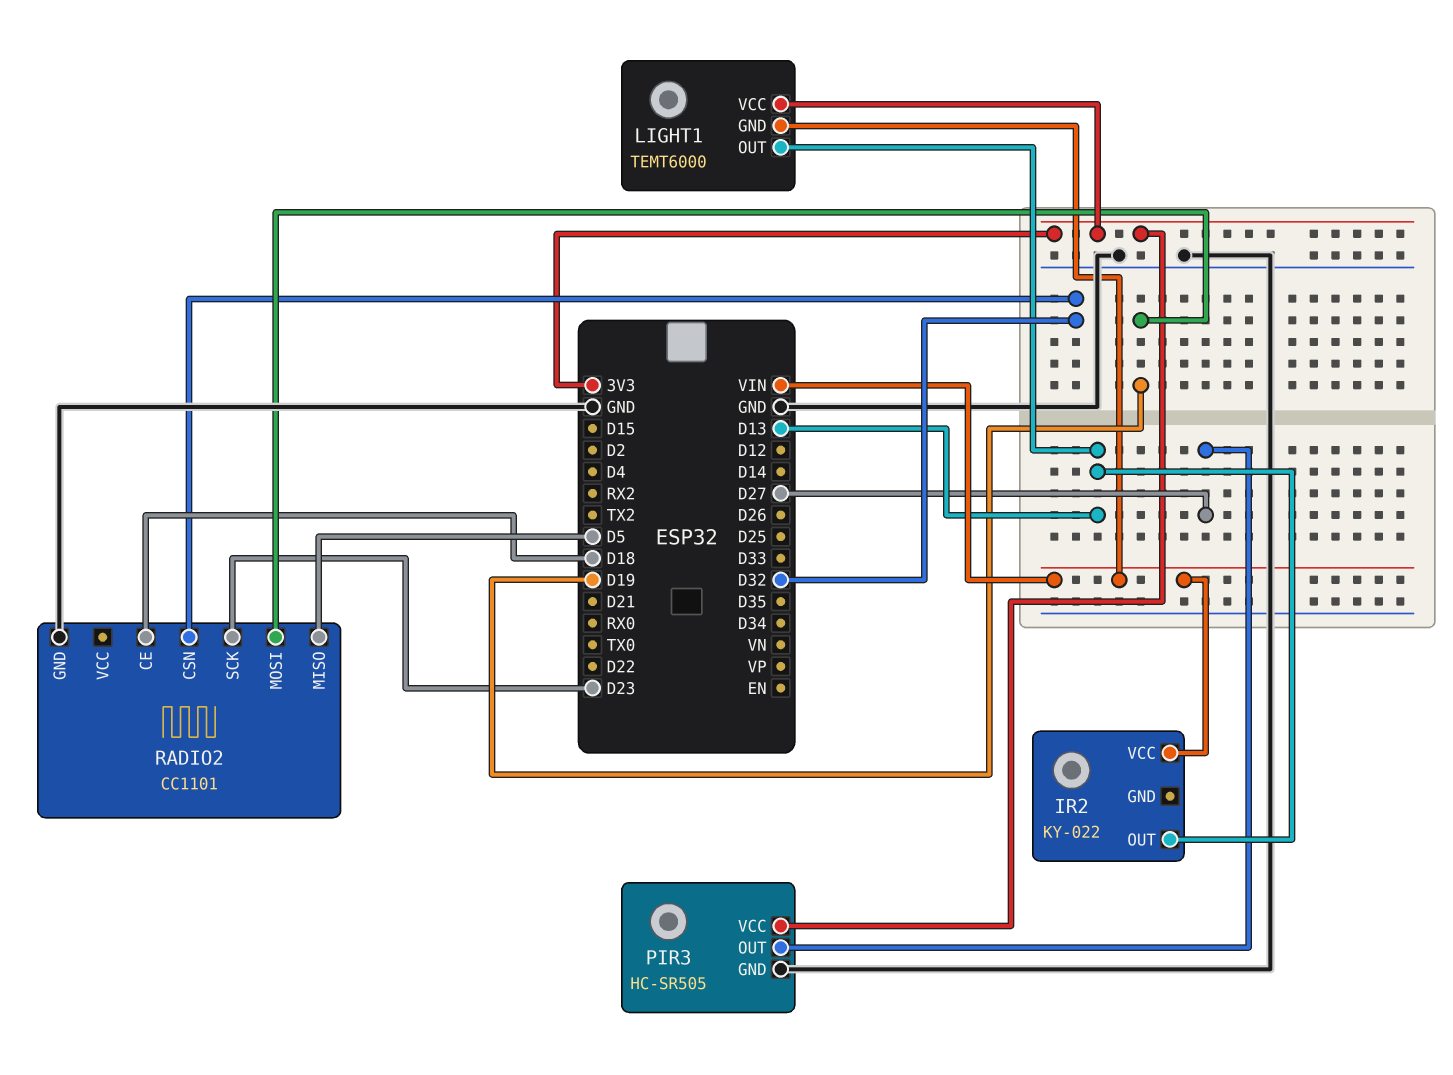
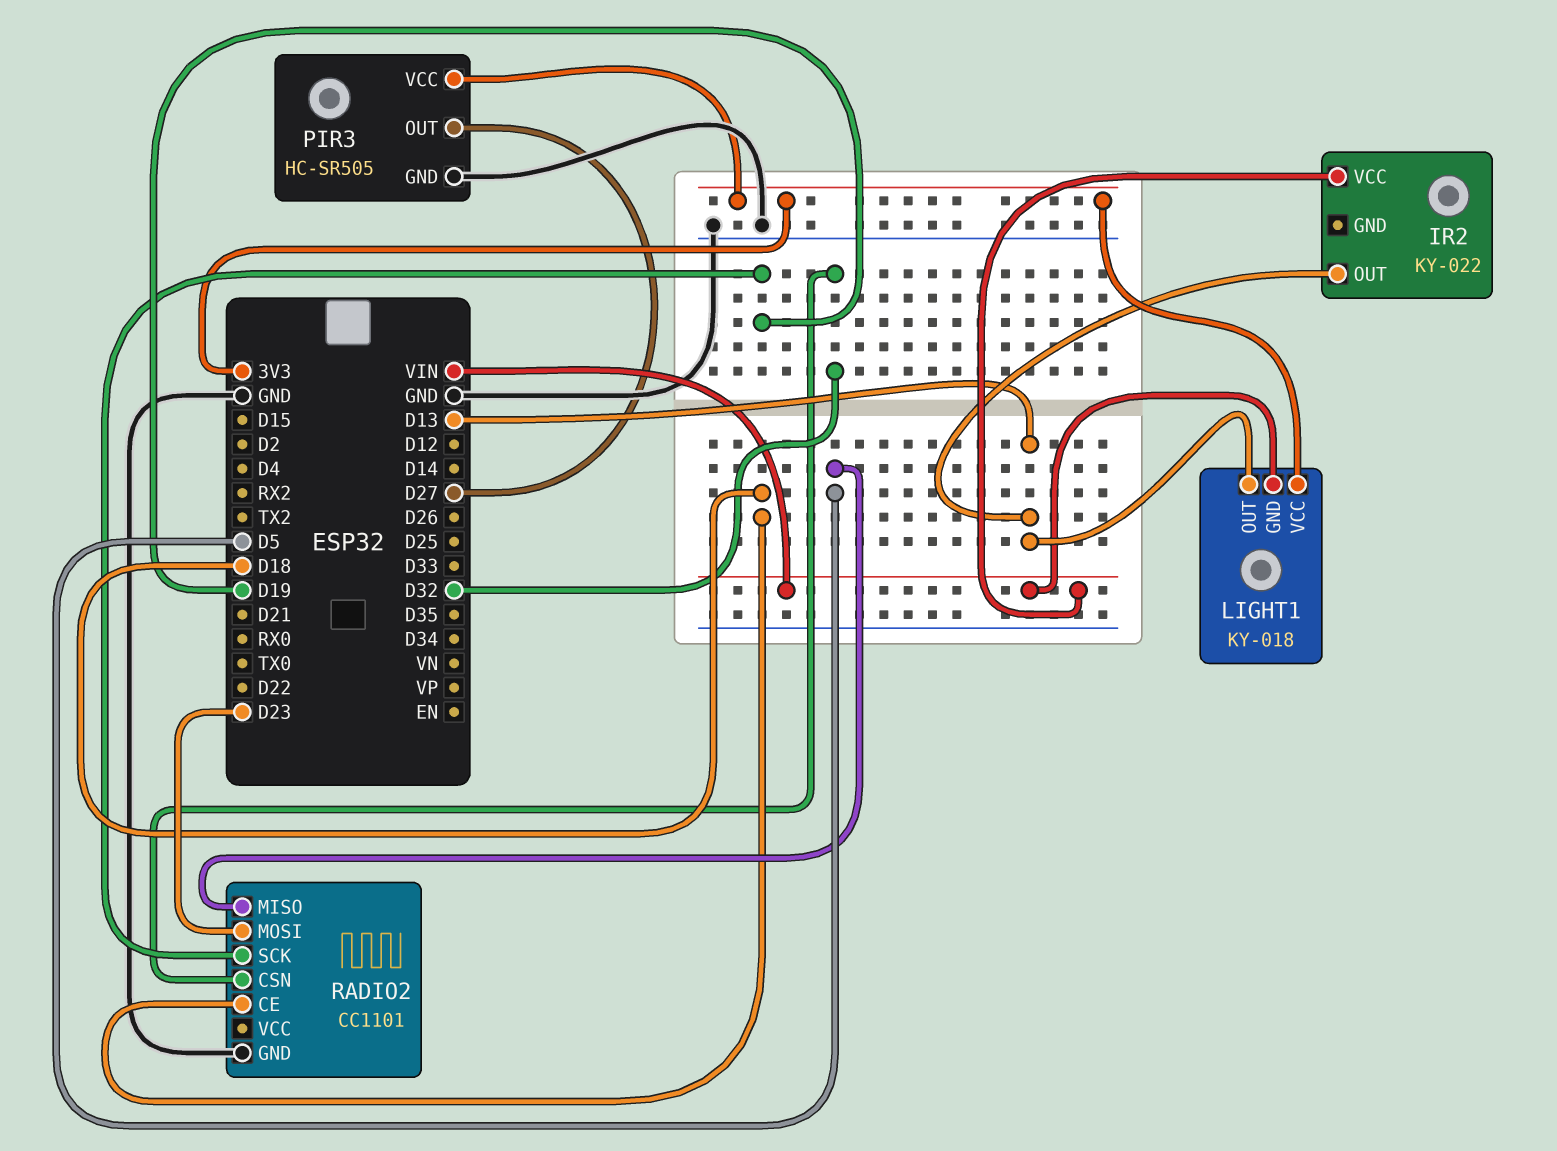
LIGHT1: TEMT6000 -> KY-018
RADIO2 pin MOSI: D19 -> D23
RADIO2 pin SCK: D23 -> D19

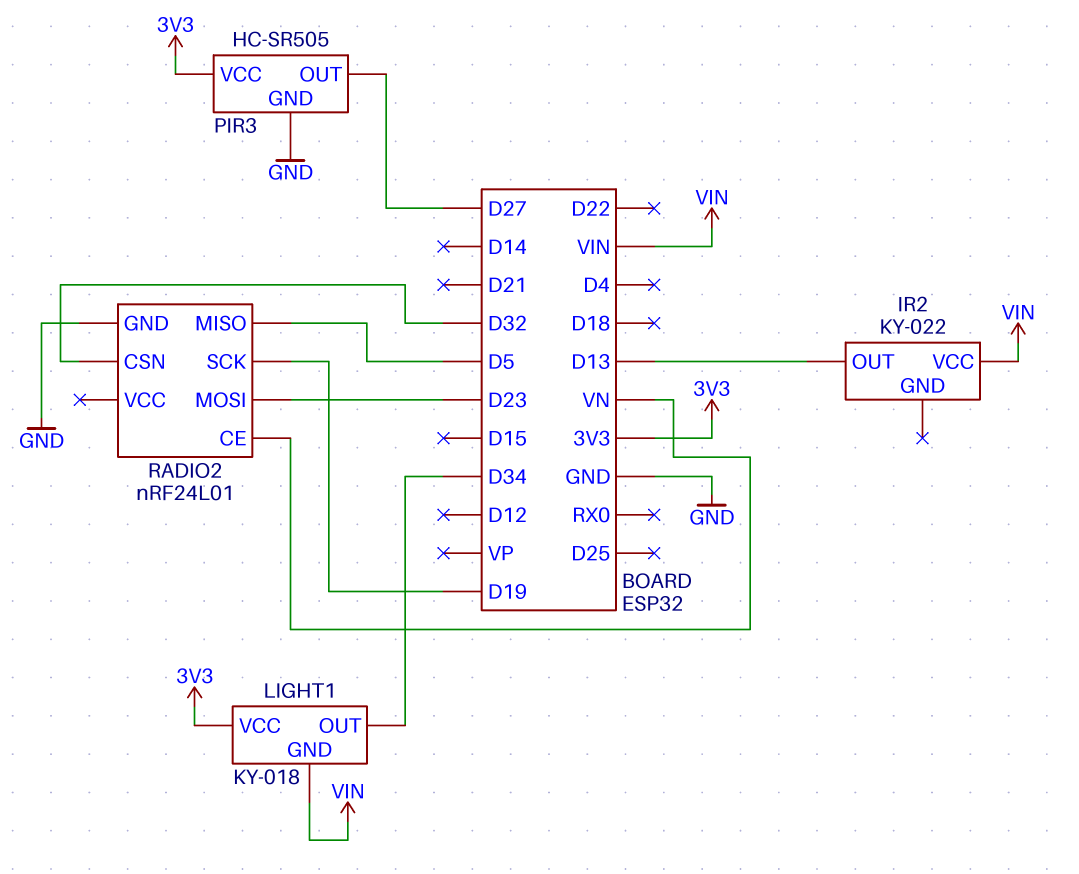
LIGHT1 pin OUT: D13 -> D34
RADIO2: CC1101 -> nRF24L01
RADIO2 pin CE: D18 -> VN

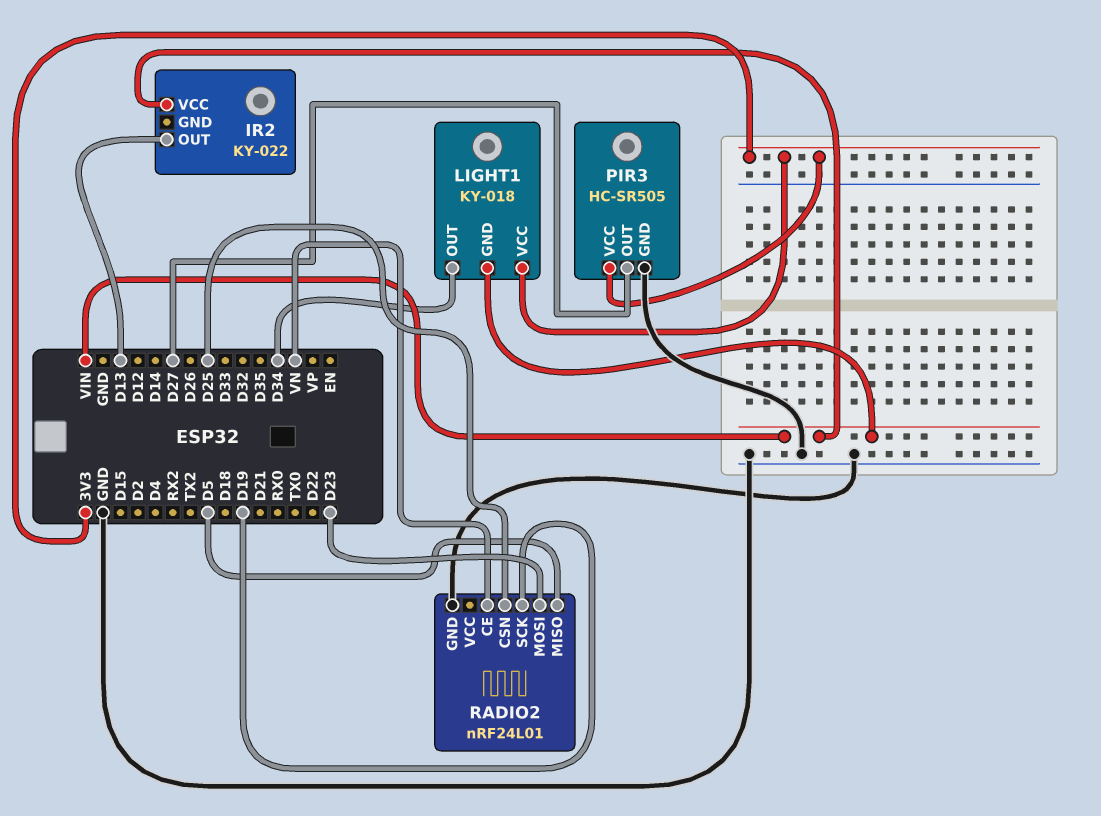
RADIO2 pin CSN: D32 -> D25

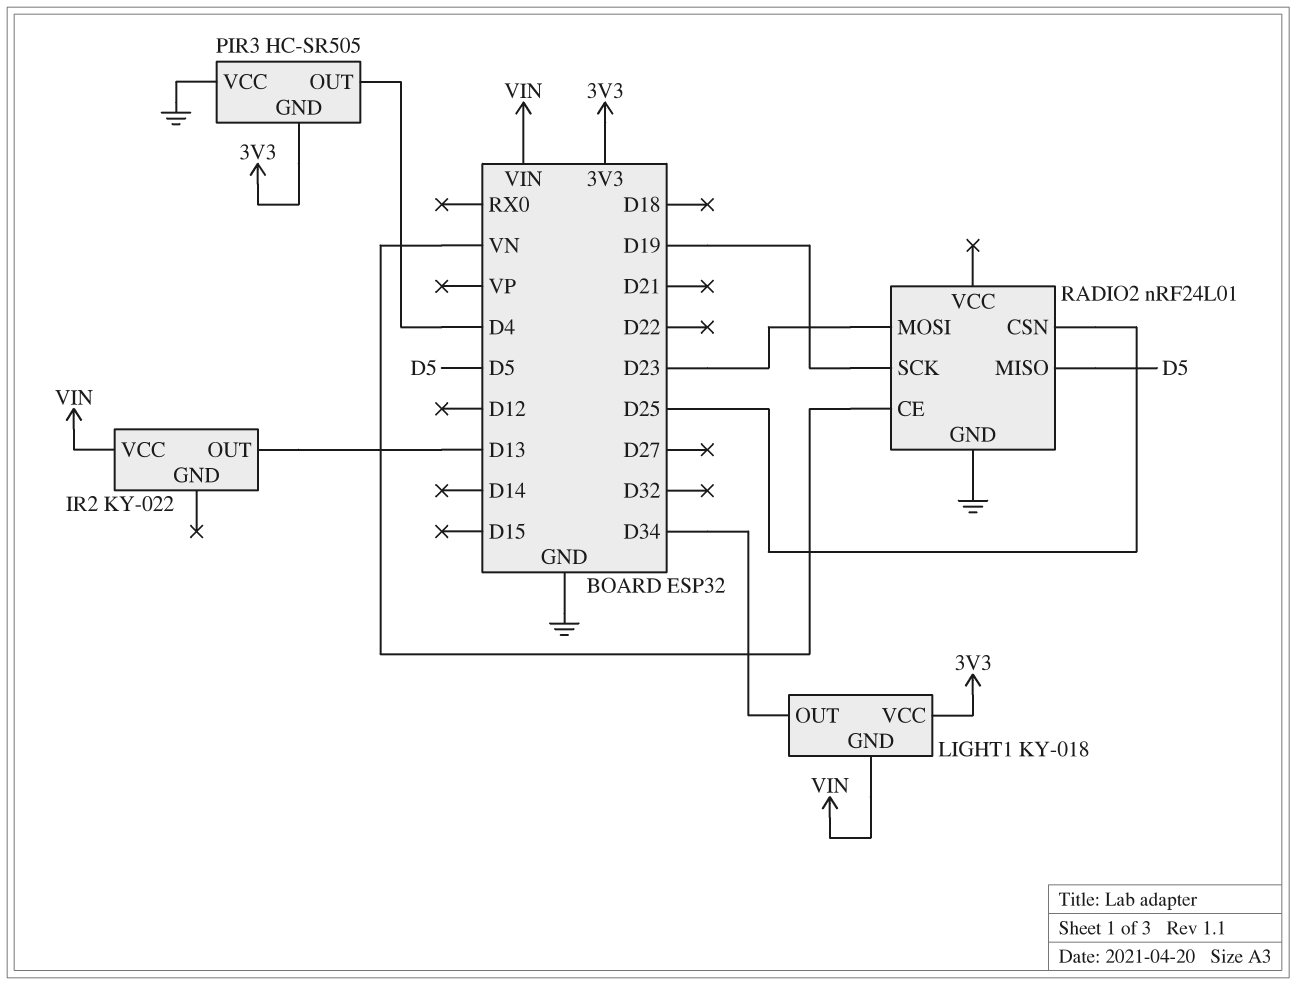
PIR3 pin GND: GND -> 3V3
PIR3 pin OUT: D27 -> D4
PIR3 pin VCC: 3V3 -> GND

